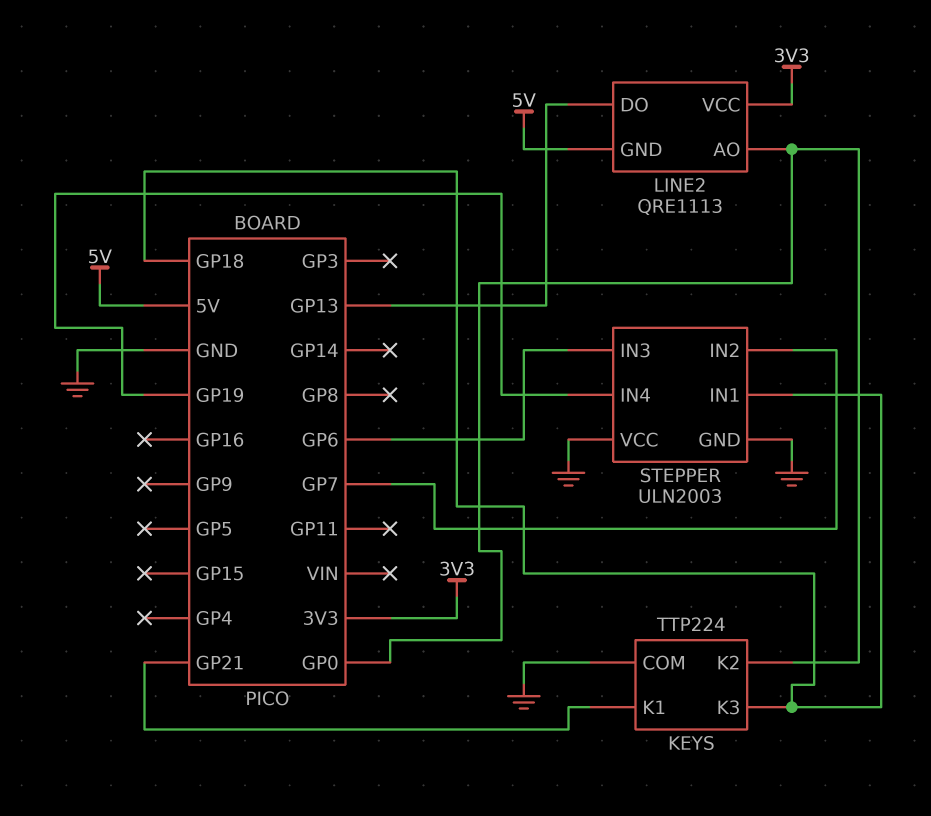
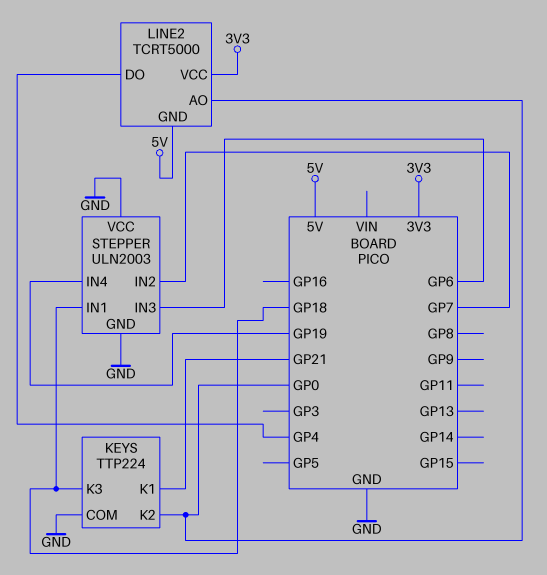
LINE2: QRE1113 -> TCRT5000
LINE2 pin DO: GP13 -> GP4

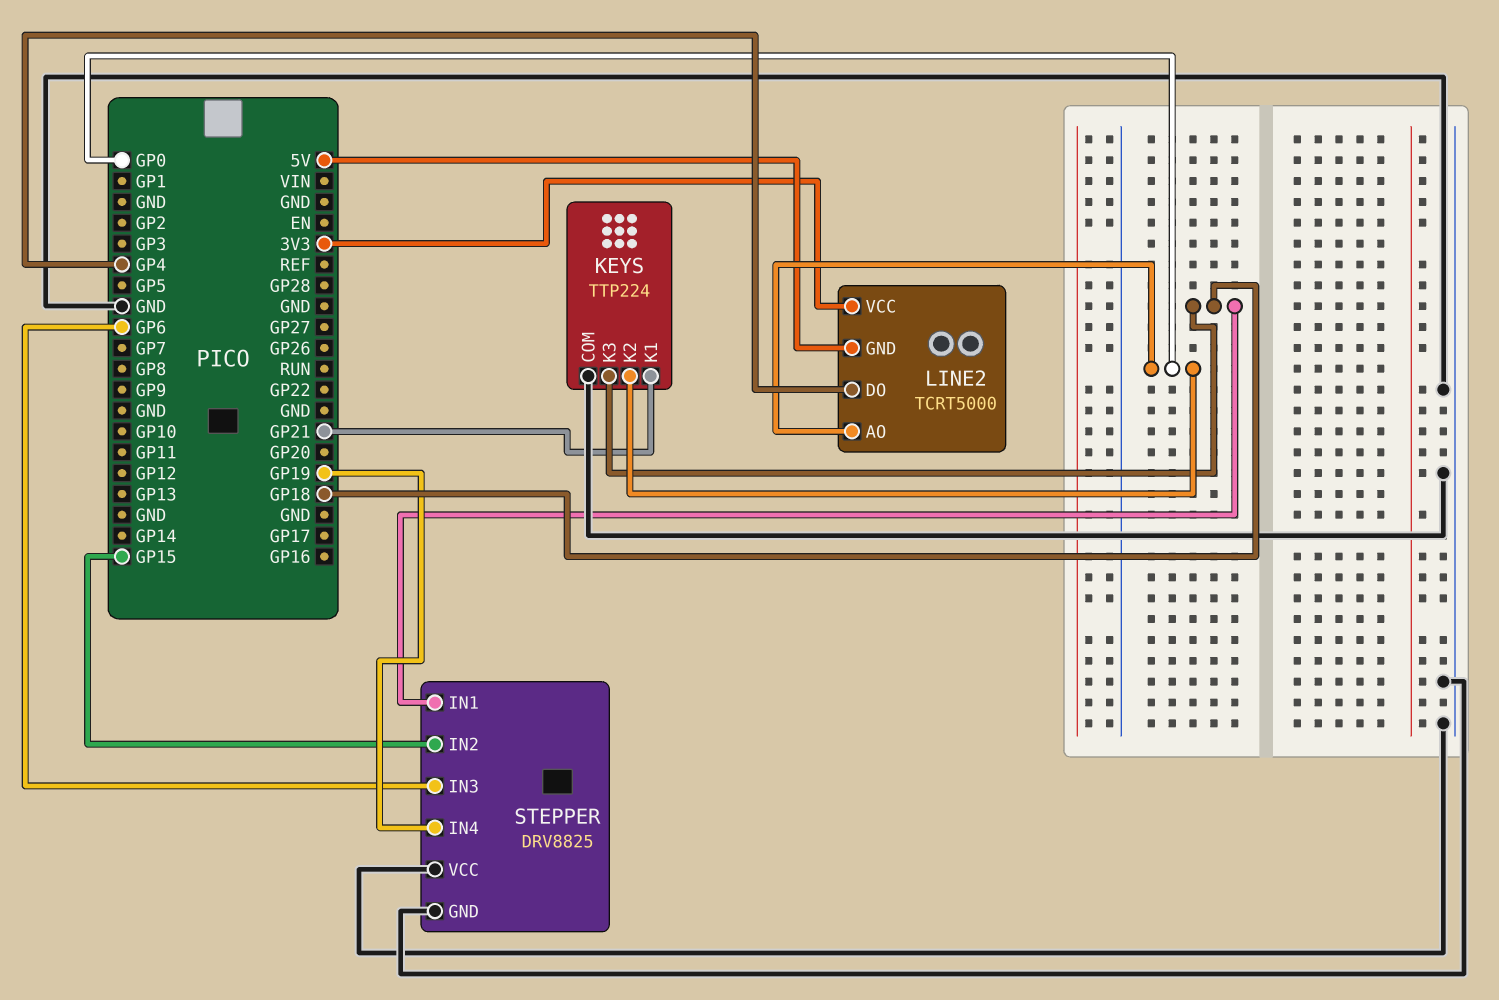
STEPPER: ULN2003 -> DRV8825
STEPPER pin IN2: GP7 -> GP15

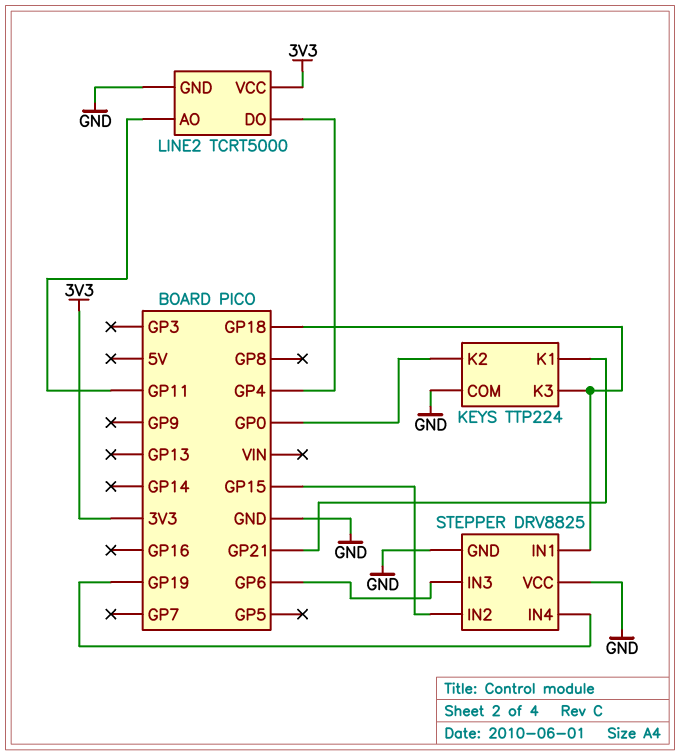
LINE2 pin AO: GP0 -> GP11
LINE2 pin GND: 5V -> GND

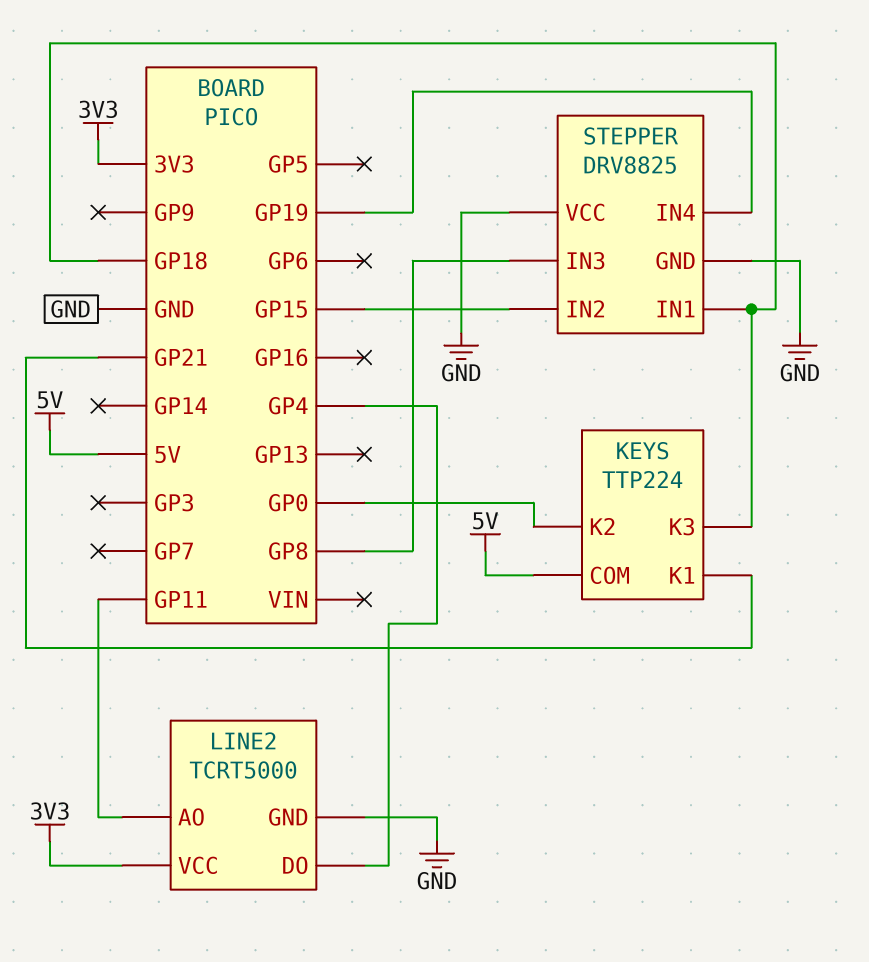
KEYS pin COM: GND -> 5V
STEPPER pin IN3: GP6 -> GP8

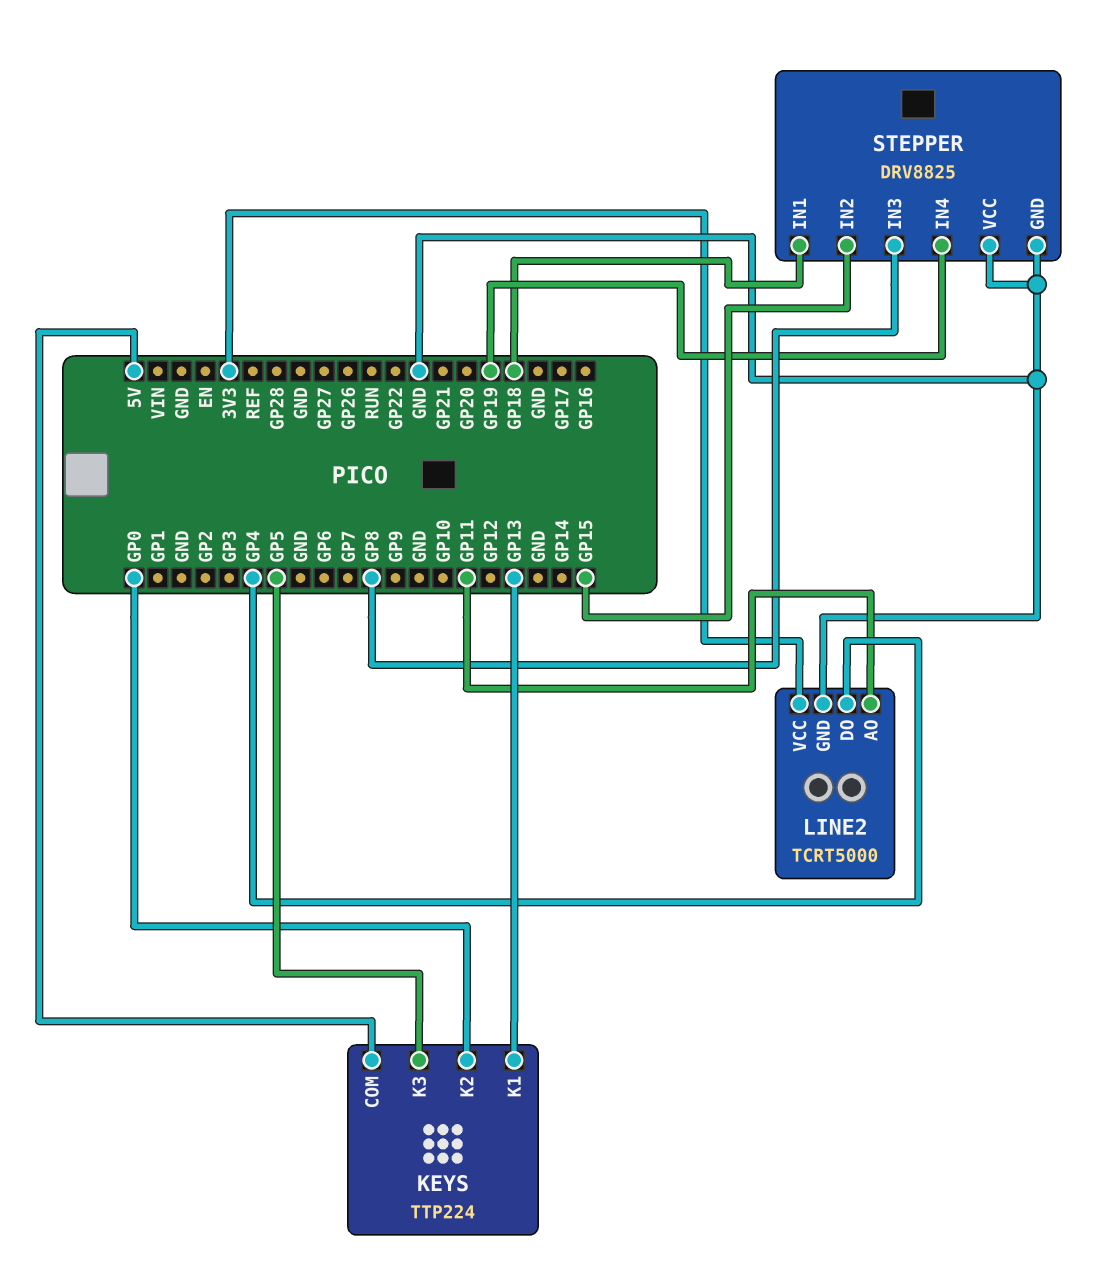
KEYS pin K1: GP21 -> GP13
KEYS pin K3: GP18 -> GP5

